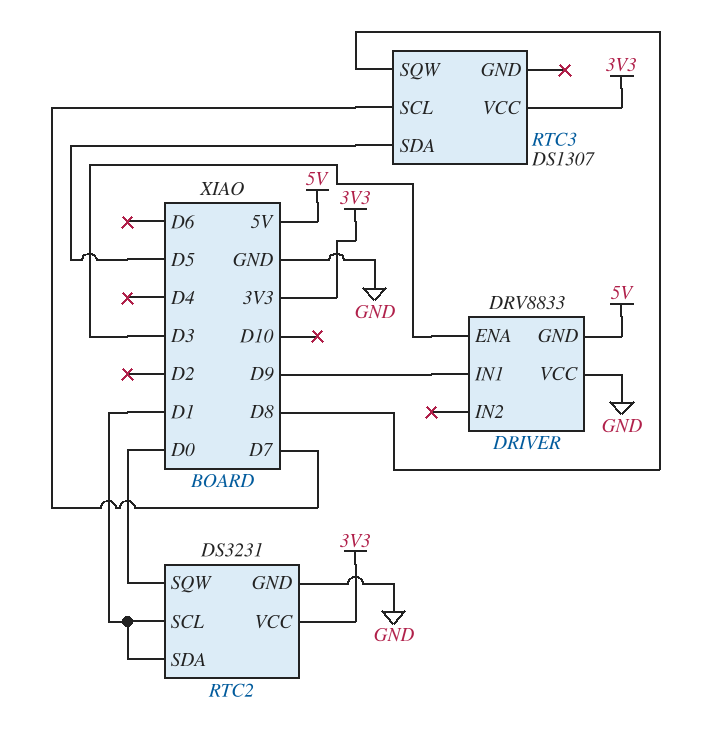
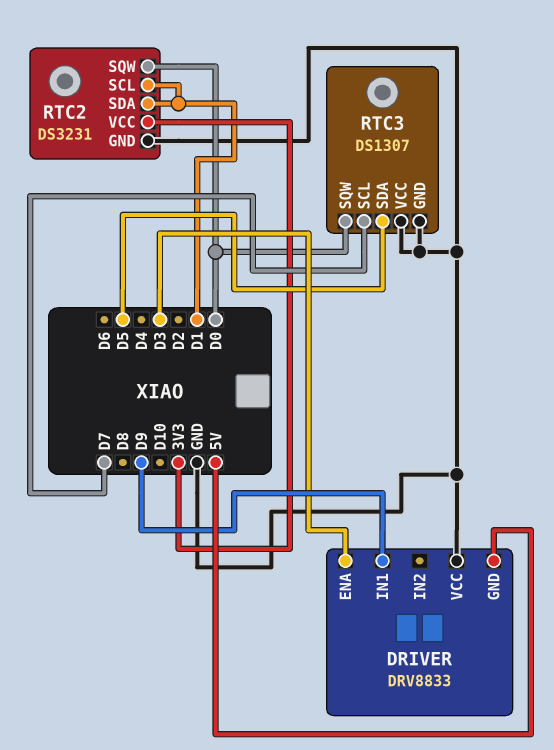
RTC3 pin GND: none -> GND
RTC3 pin SQW: D8 -> D0
RTC3 pin VCC: 3V3 -> GND

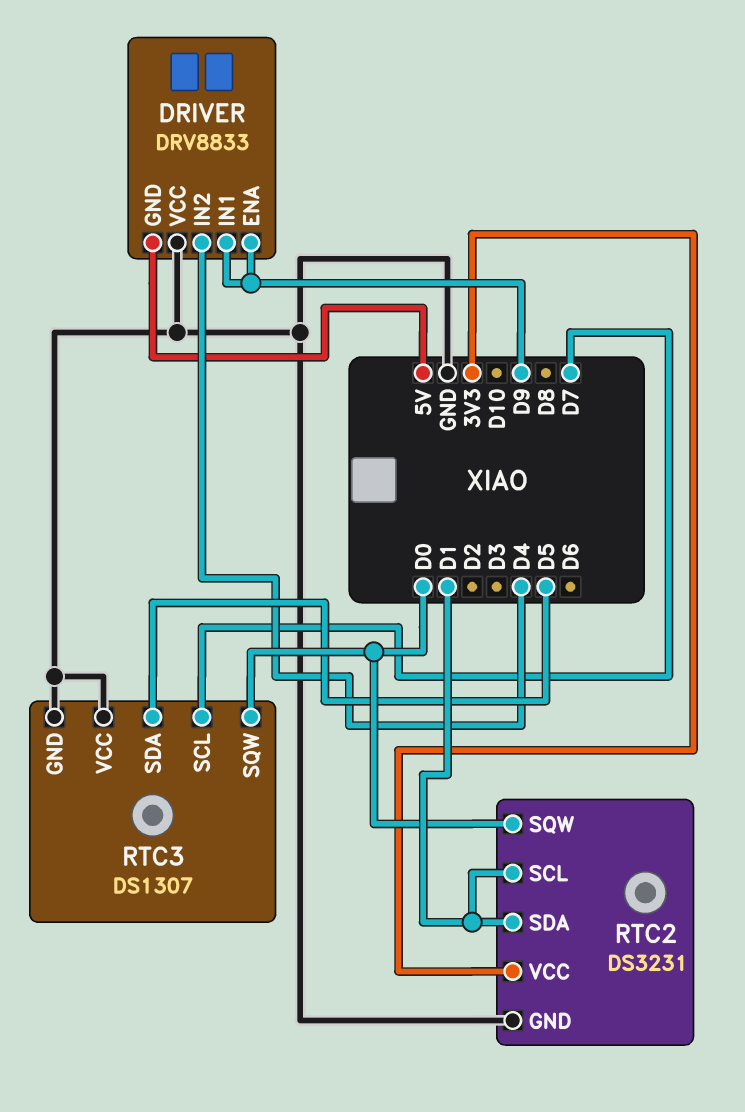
DRIVER pin ENA: D3 -> D9
DRIVER pin IN2: none -> D4

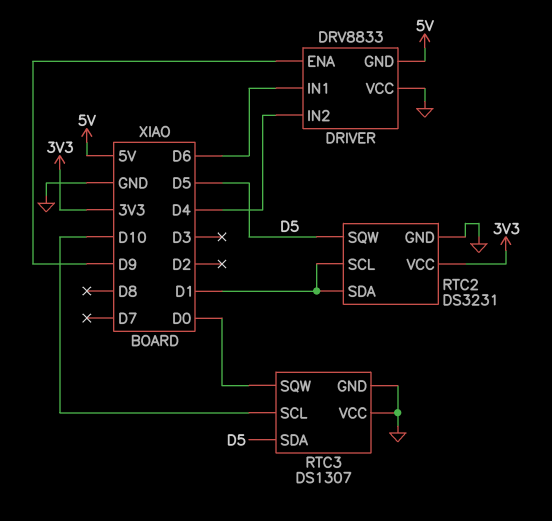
DRIVER pin IN1: D9 -> D6
RTC2 pin SQW: D0 -> D5
RTC3 pin SCL: D7 -> D10

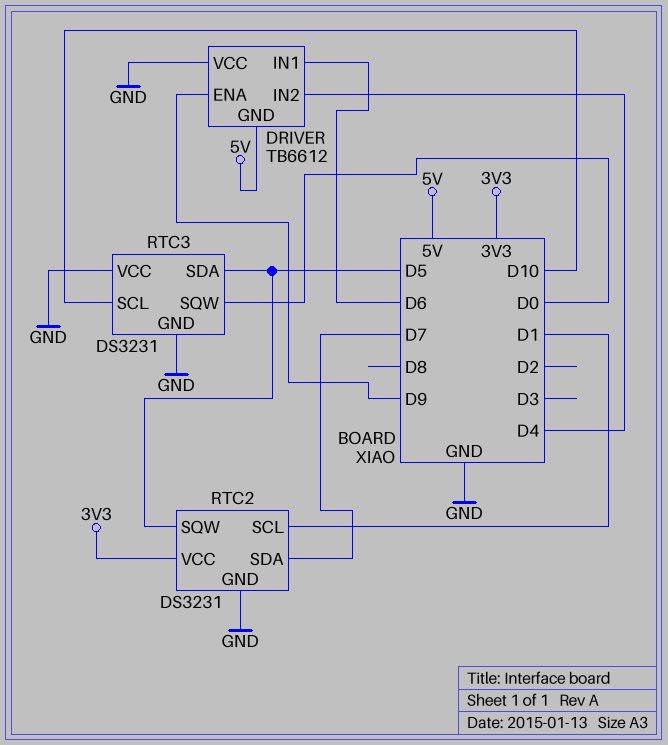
DRIVER: DRV8833 -> TB6612
RTC2 pin SDA: D1 -> D7
RTC3: DS1307 -> DS3231

